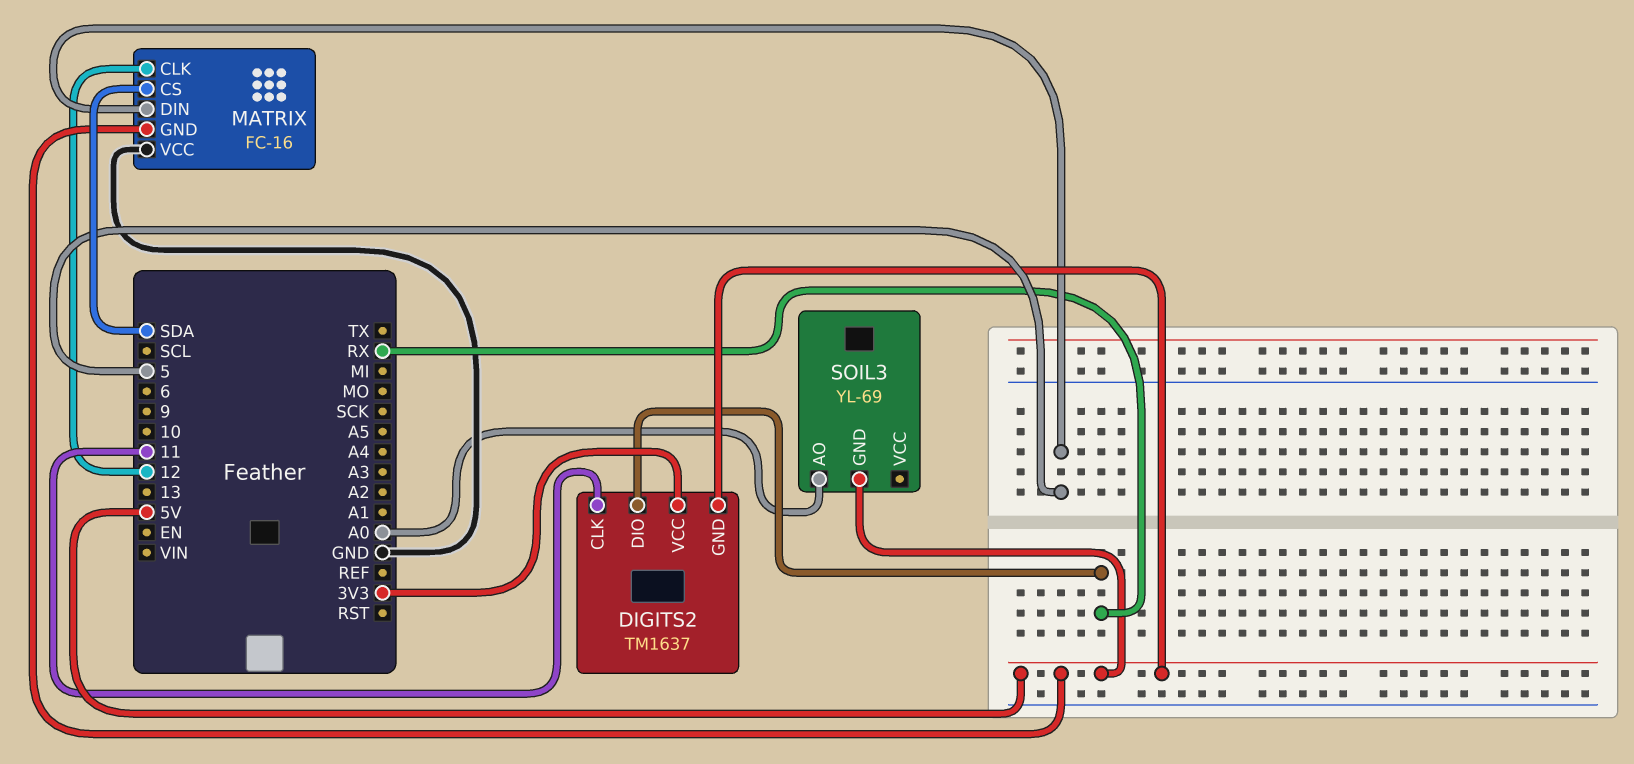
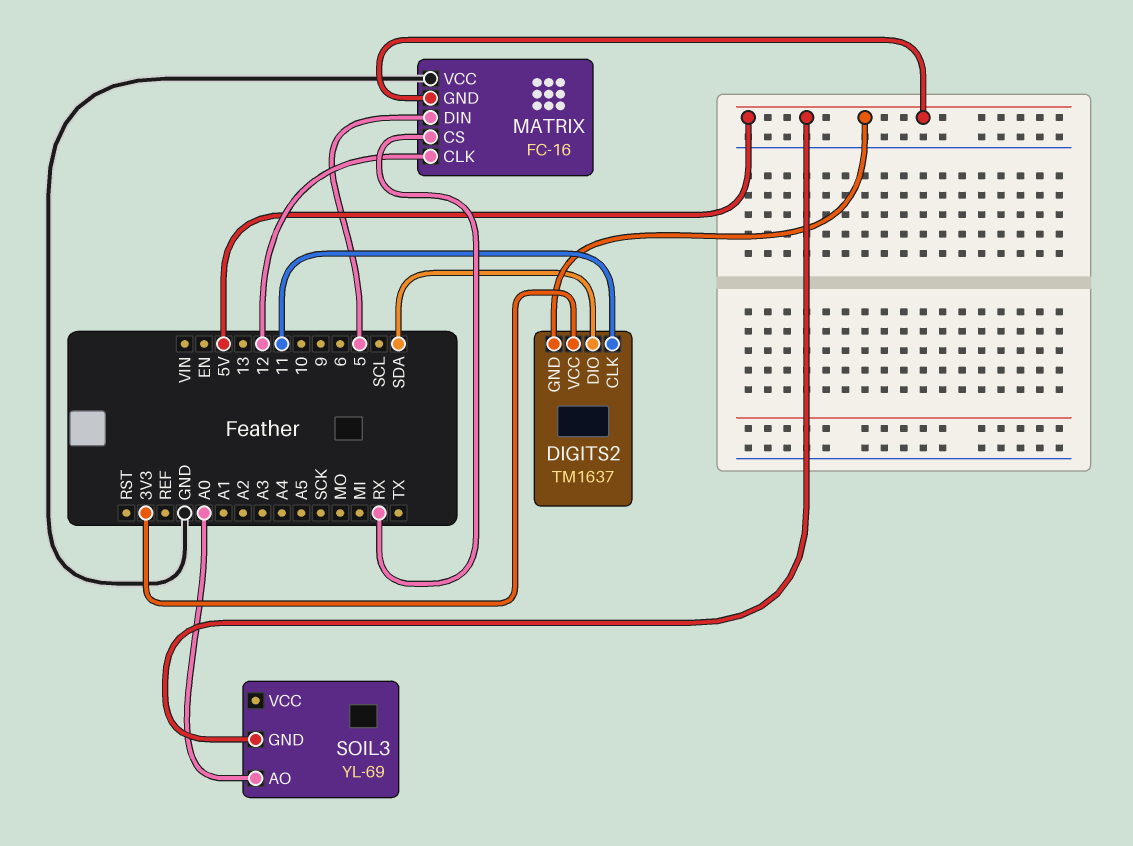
DIGITS2 pin DIO: RX -> SDA
MATRIX pin CS: SDA -> RX

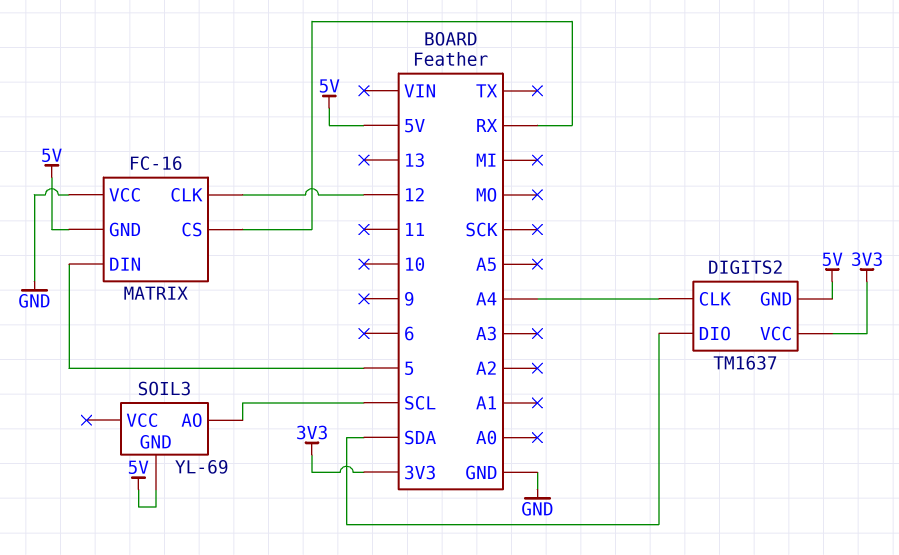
DIGITS2 pin CLK: 11 -> A4
SOIL3 pin AO: A0 -> SCL

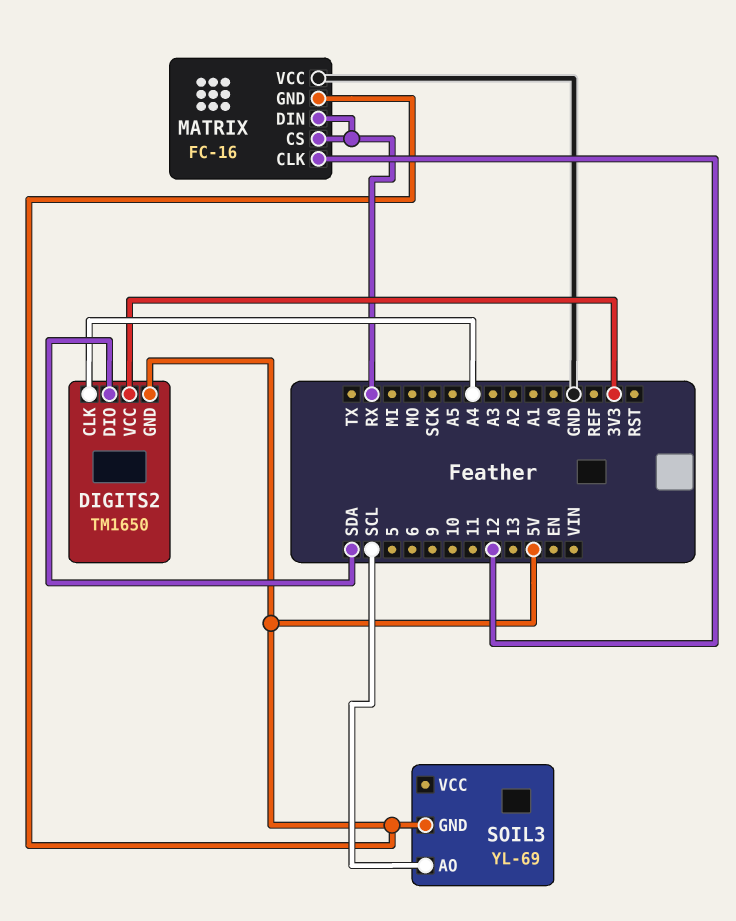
DIGITS2: TM1637 -> TM1650
MATRIX pin DIN: 5 -> RX

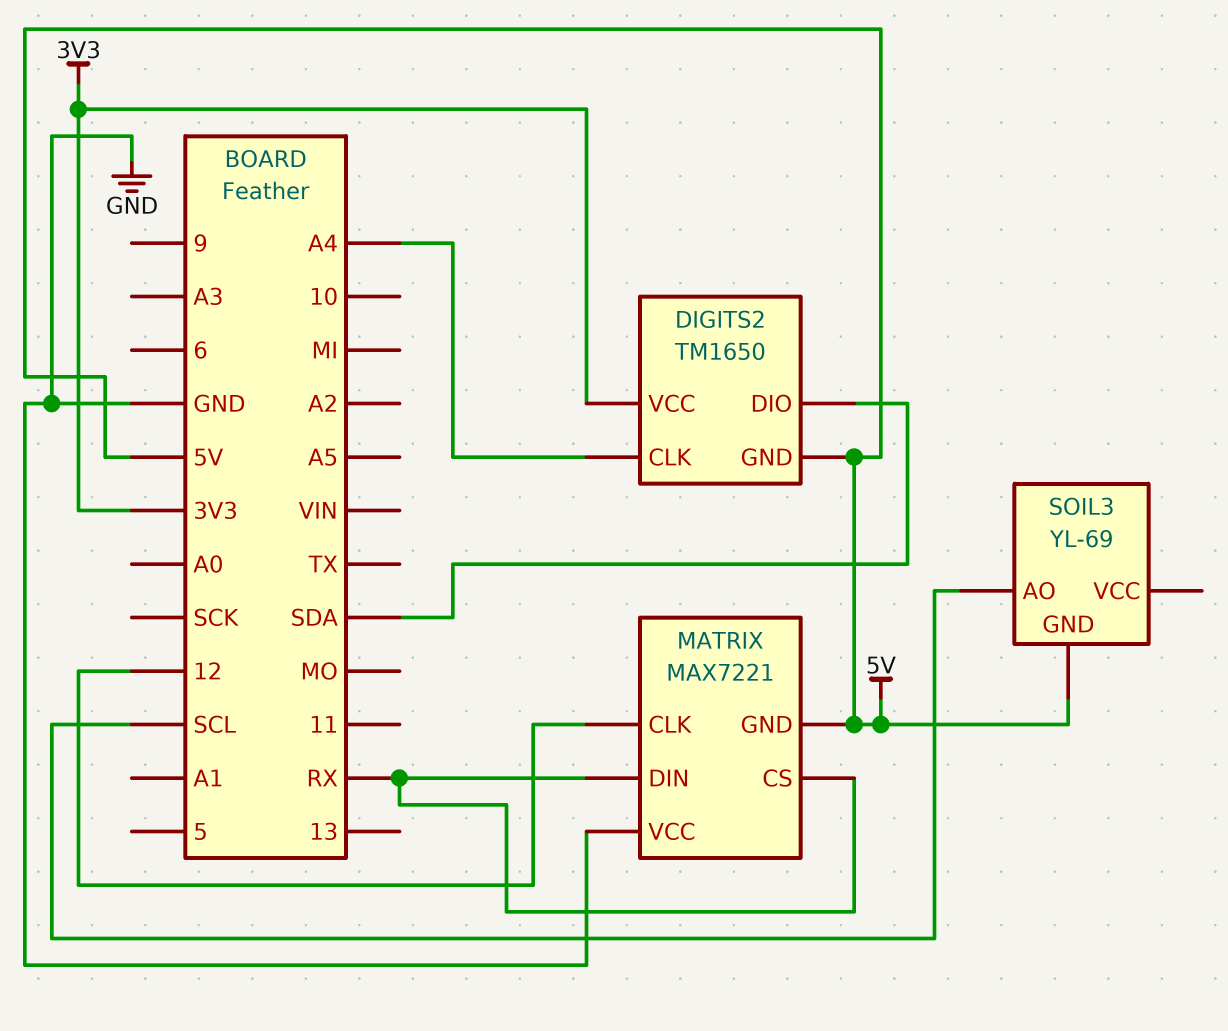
MATRIX: FC-16 -> MAX7221

